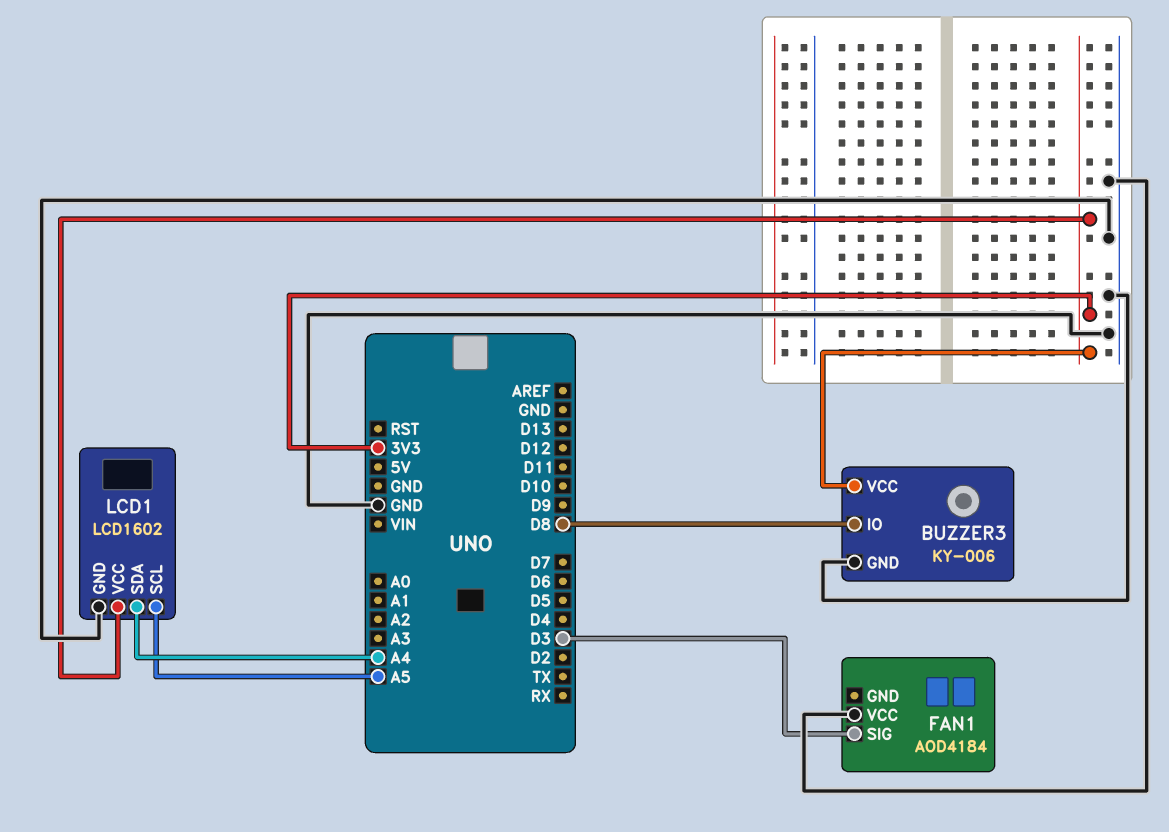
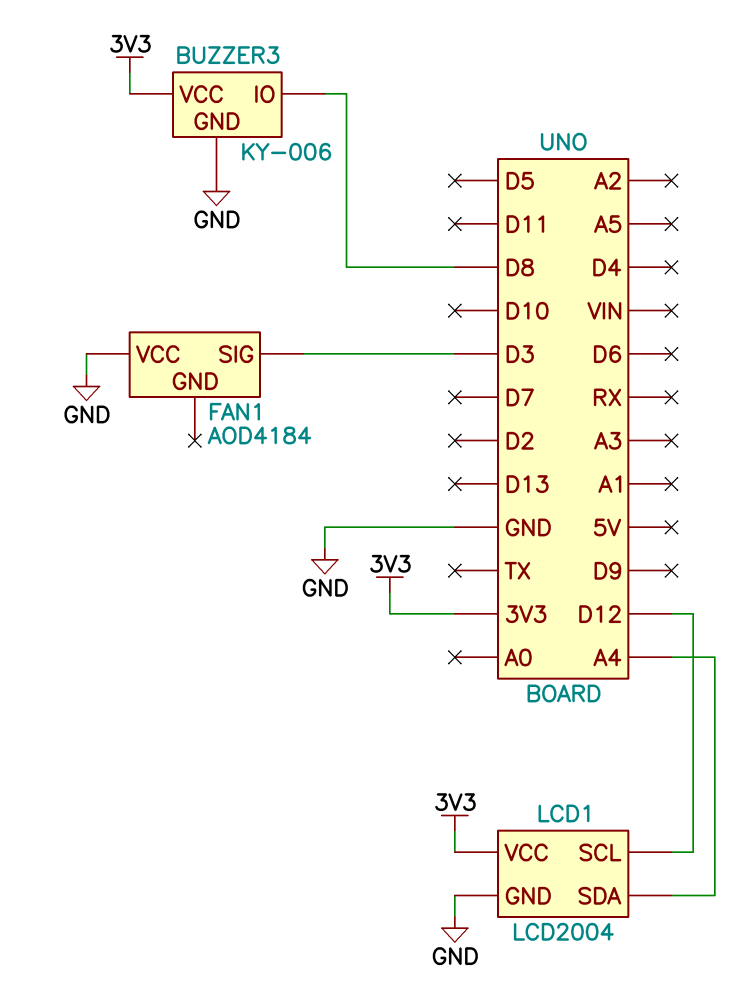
LCD1: LCD1602 -> LCD2004
LCD1 pin SCL: A5 -> D12

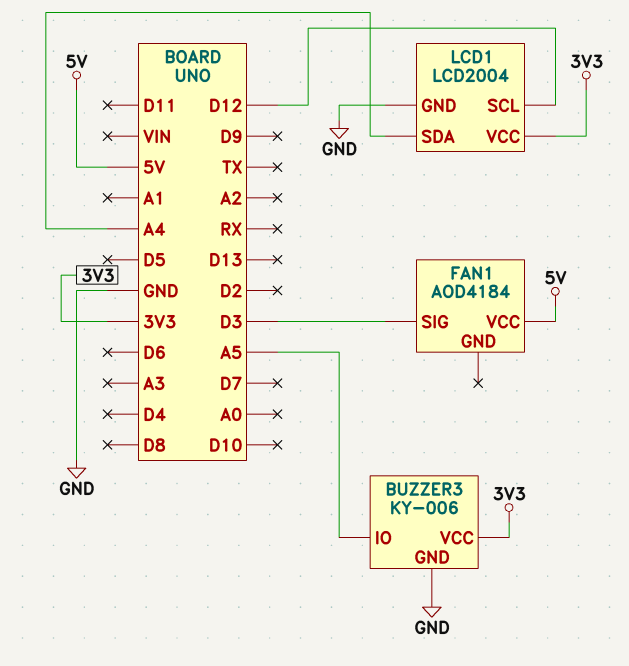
BUZZER3 pin IO: D8 -> A5
FAN1 pin VCC: GND -> 5V

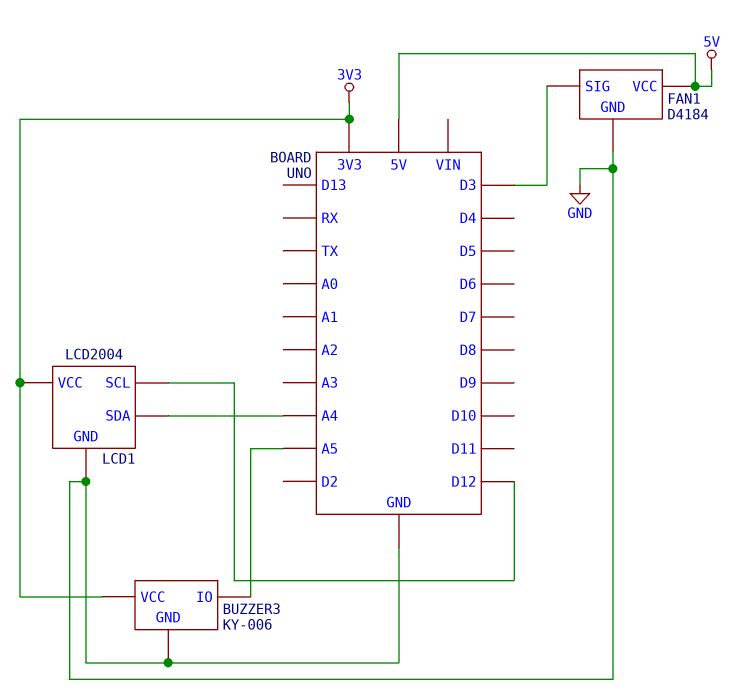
FAN1: AOD4184 -> D4184
FAN1 pin GND: none -> GND

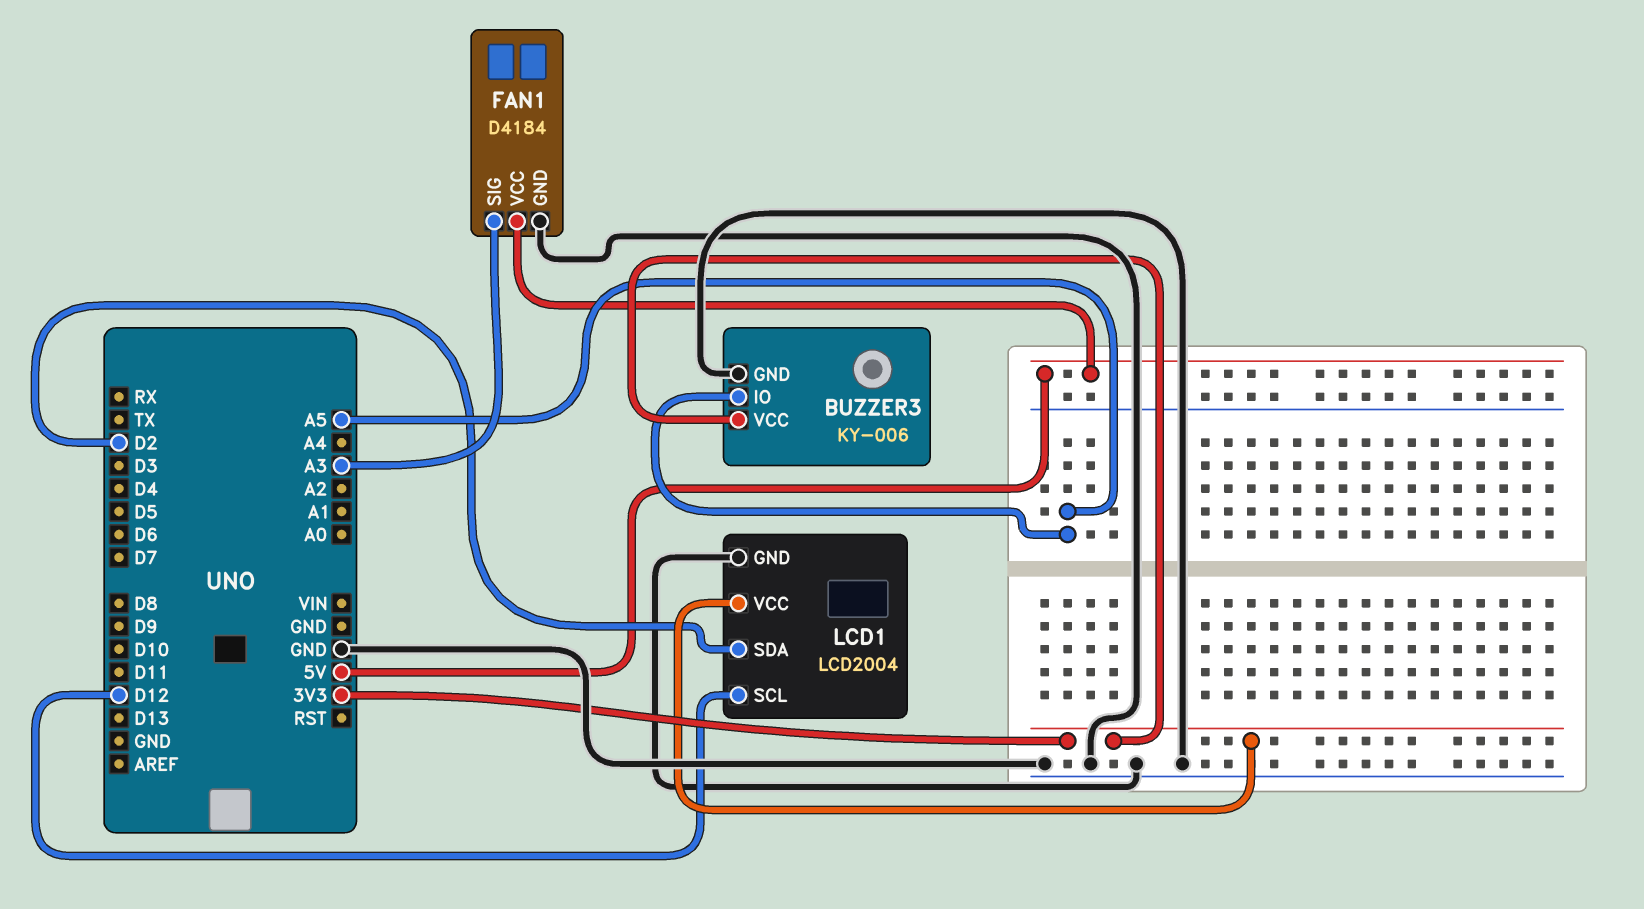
FAN1 pin SIG: D3 -> A3
LCD1 pin SDA: A4 -> D2

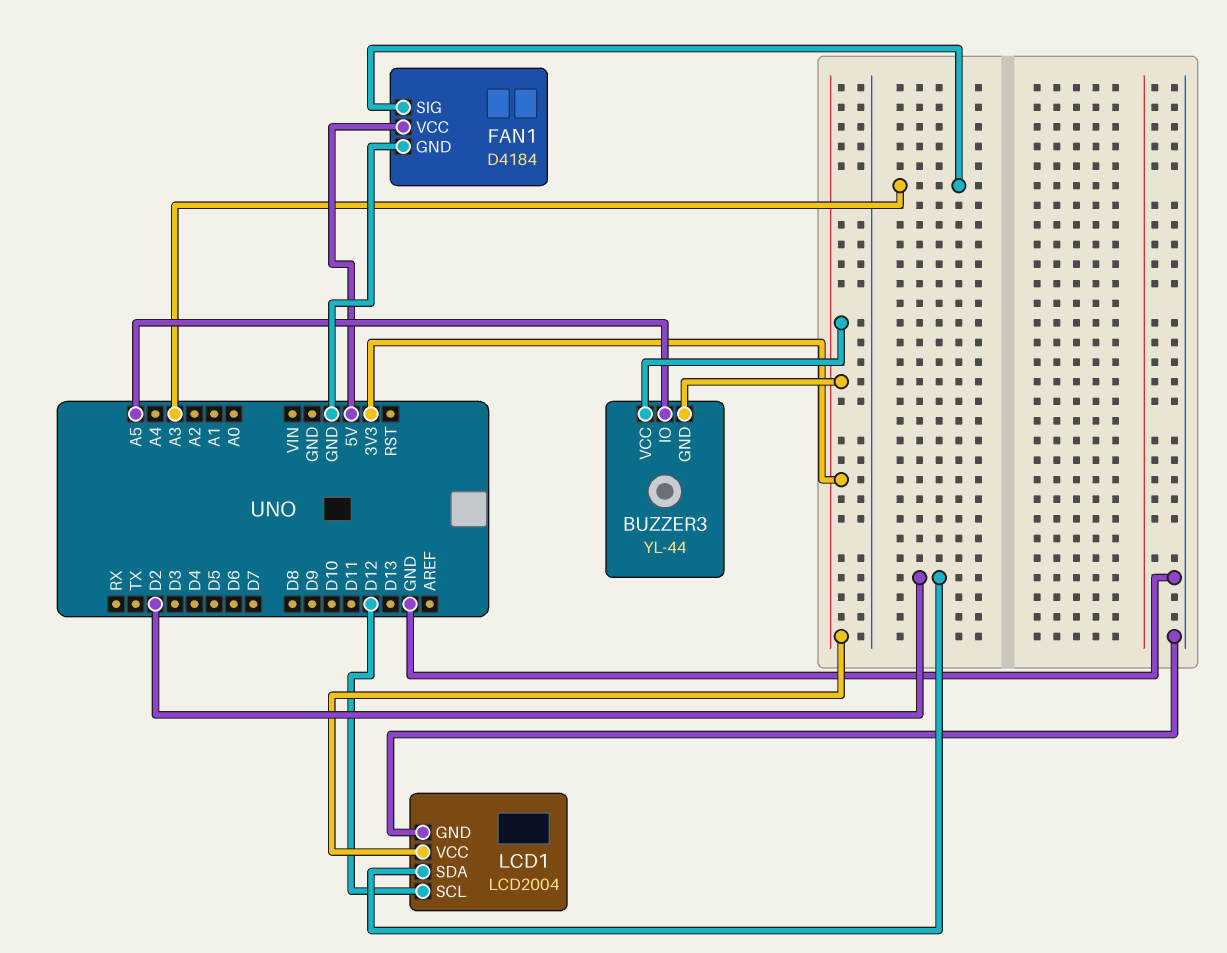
BUZZER3: KY-006 -> YL-44
BUZZER3 pin GND: GND -> 3V3

